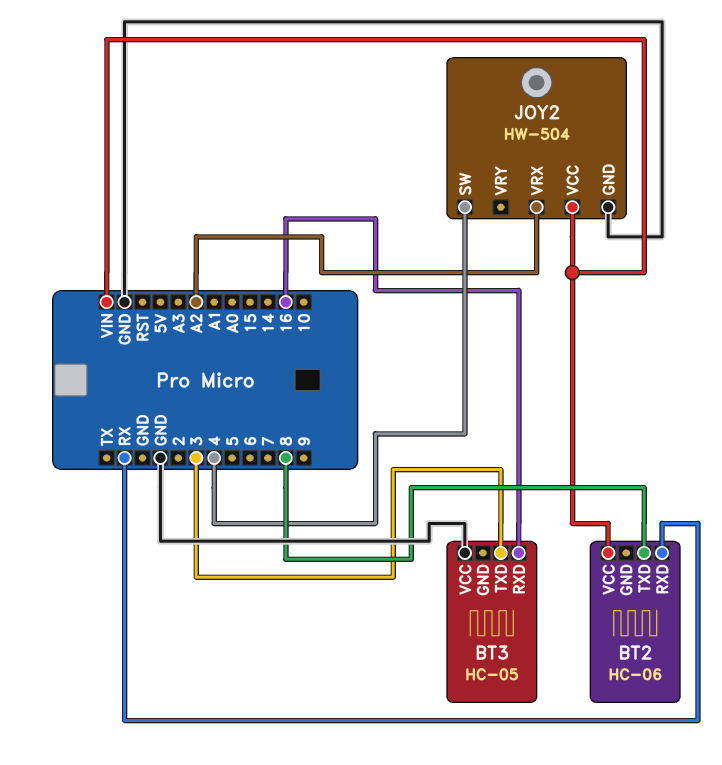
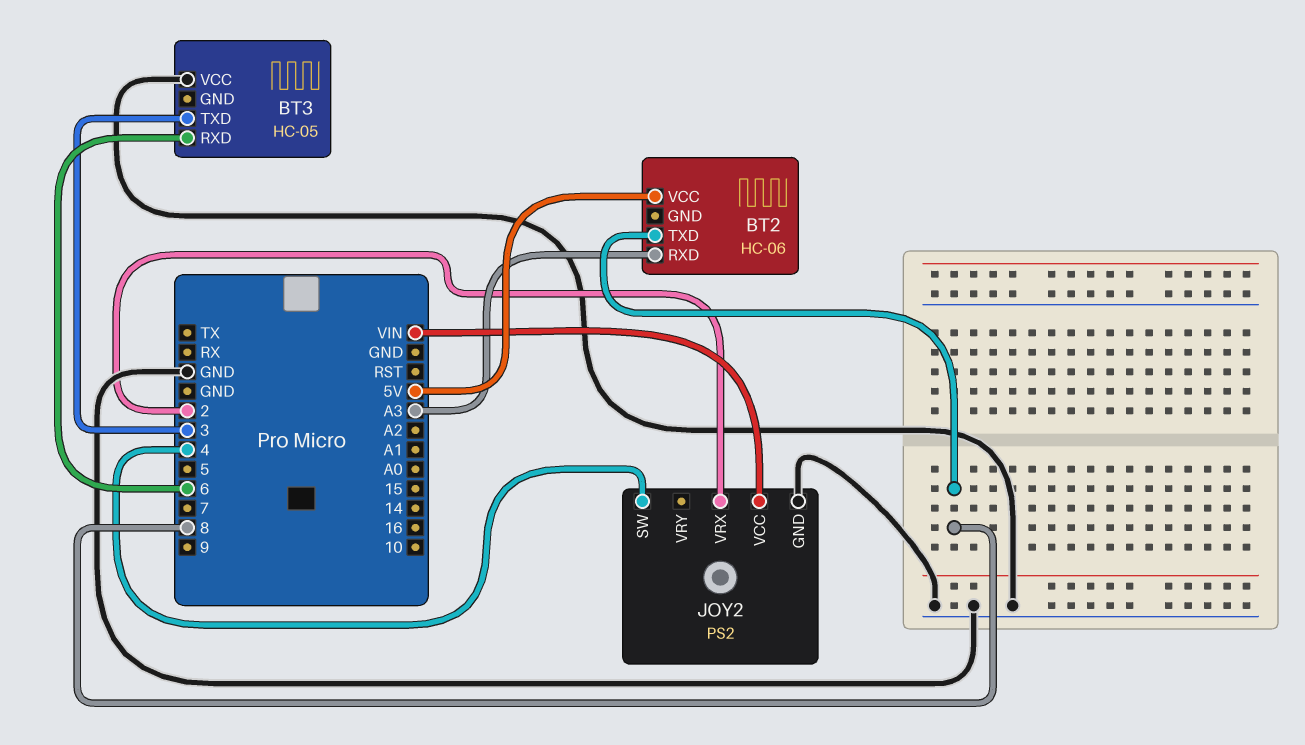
BT2 pin RXD: RX -> A3
BT2 pin VCC: VIN -> 5V
BT3 pin RXD: 16 -> 6
JOY2: HW-504 -> PS2
JOY2 pin VRX: A2 -> 2

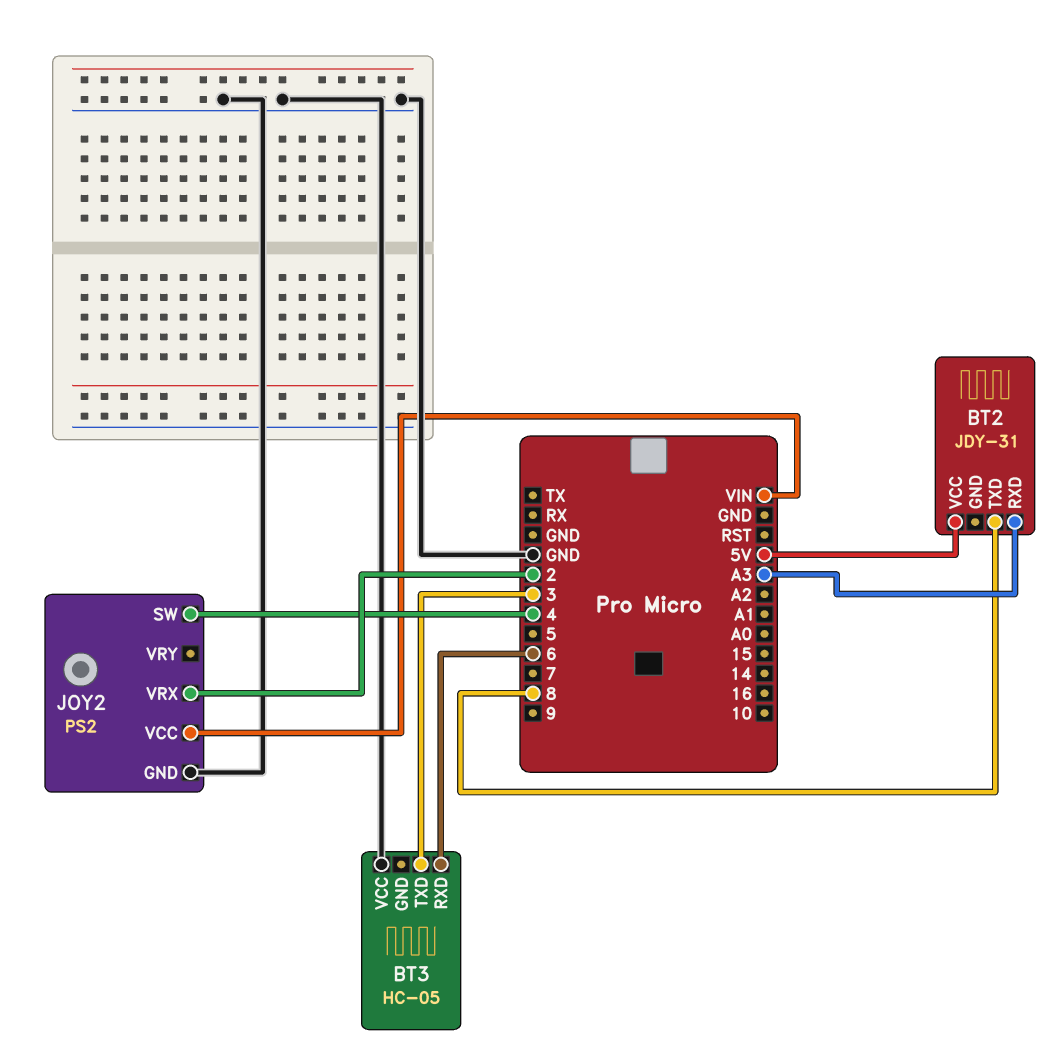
BT2: HC-06 -> JDY-31

